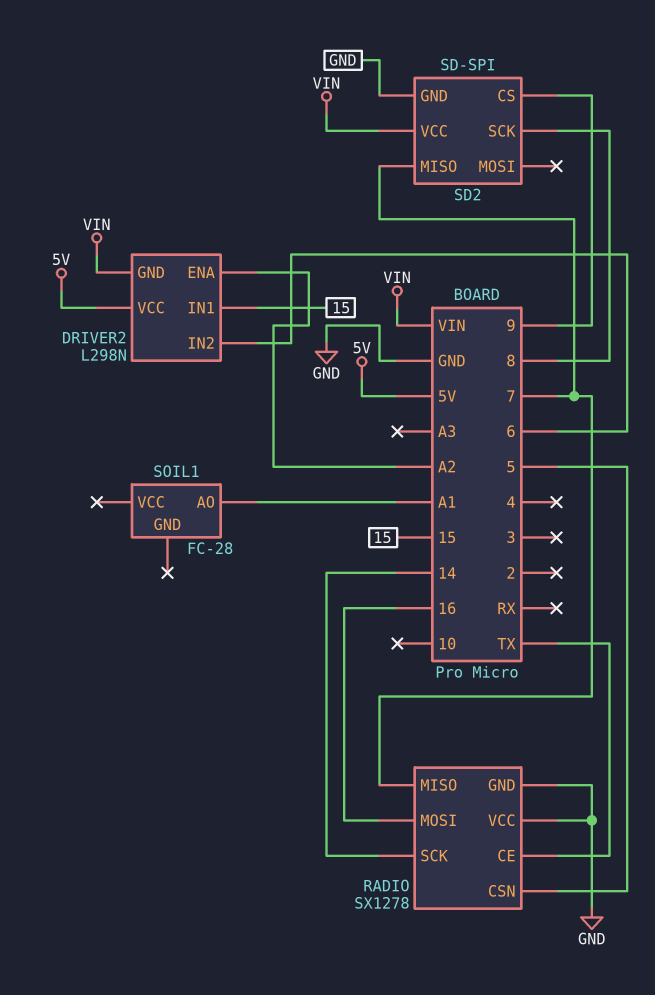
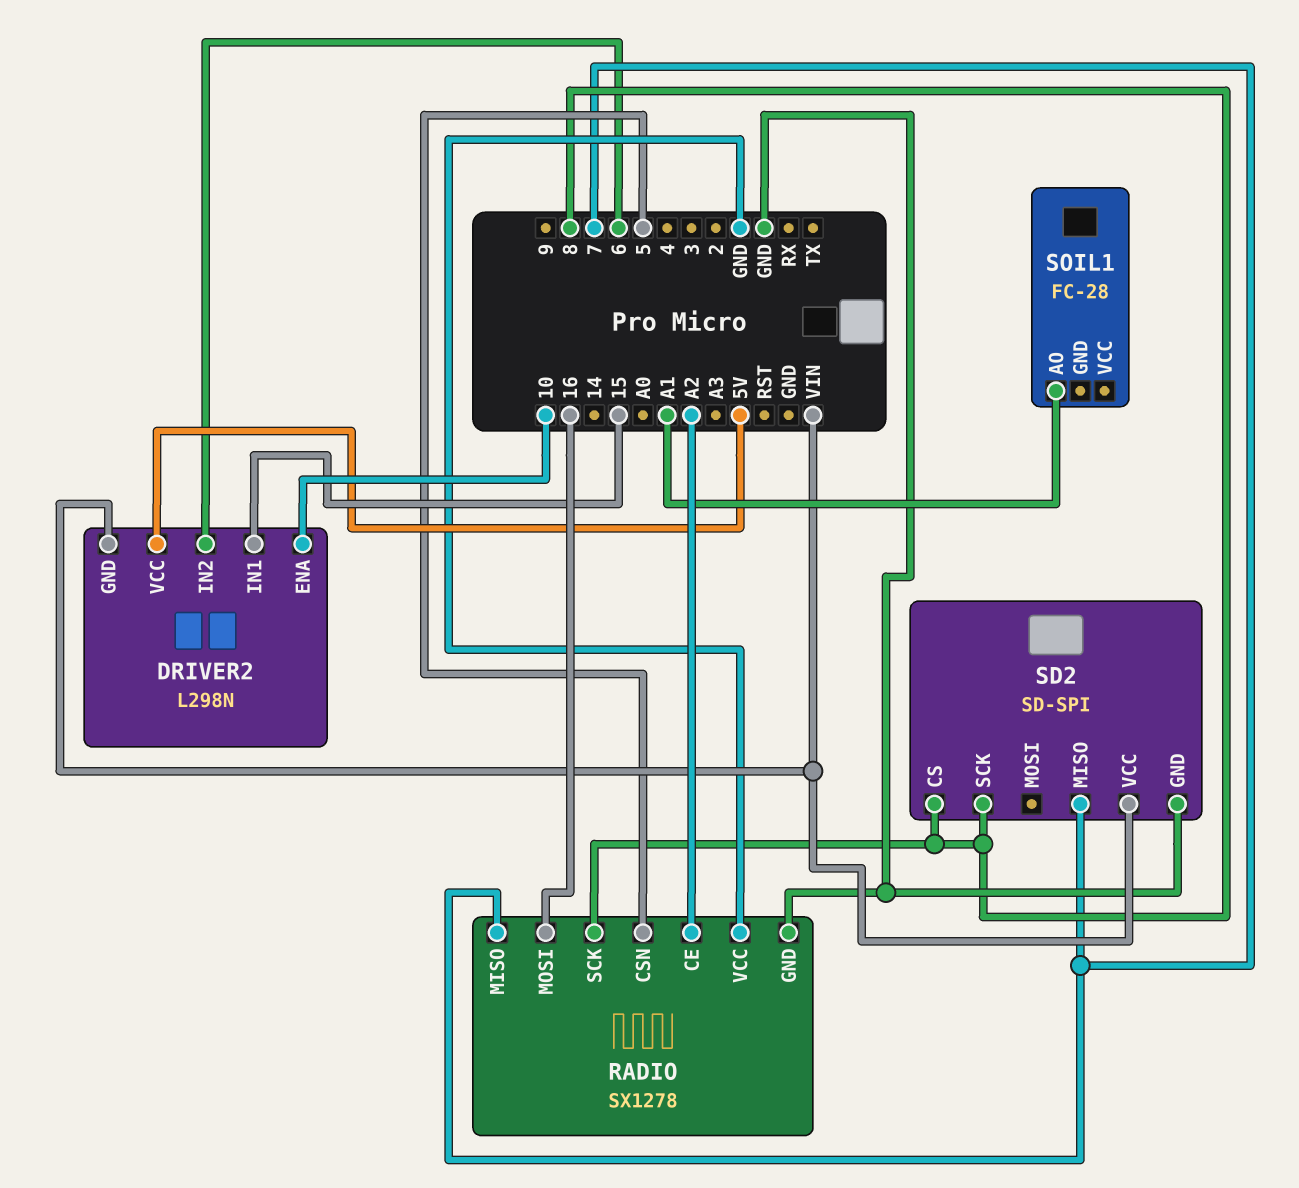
DRIVER2 pin ENA: A2 -> 10
RADIO pin CE: TX -> A2
RADIO pin SCK: 14 -> 8
SD2 pin CS: 9 -> 8

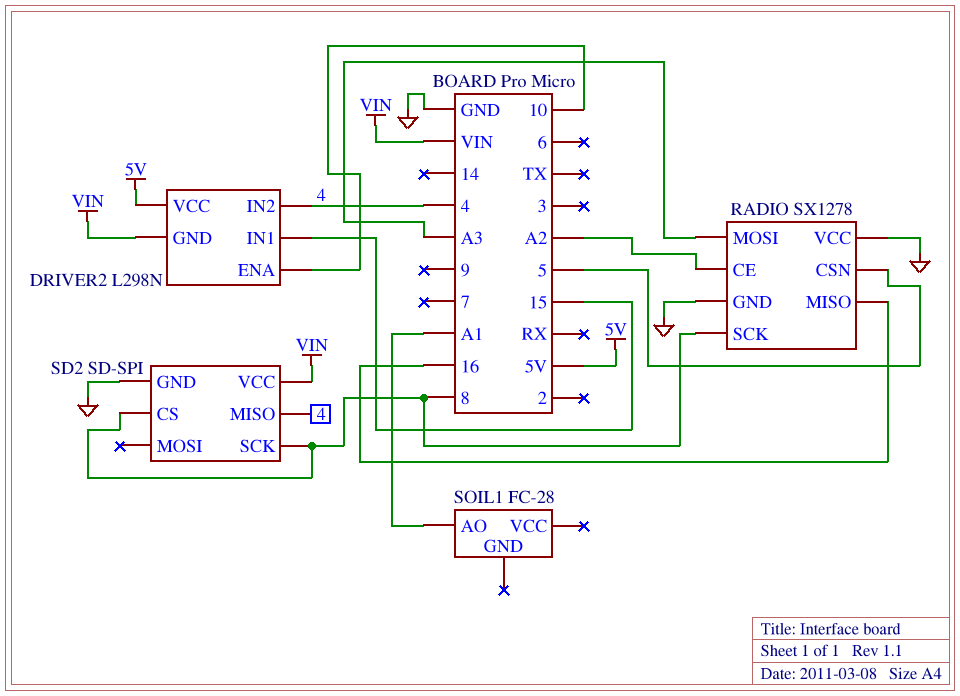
DRIVER2 pin IN2: 6 -> 4
RADIO pin MISO: 7 -> 16
RADIO pin MOSI: 16 -> A3
SD2 pin MISO: 7 -> 4

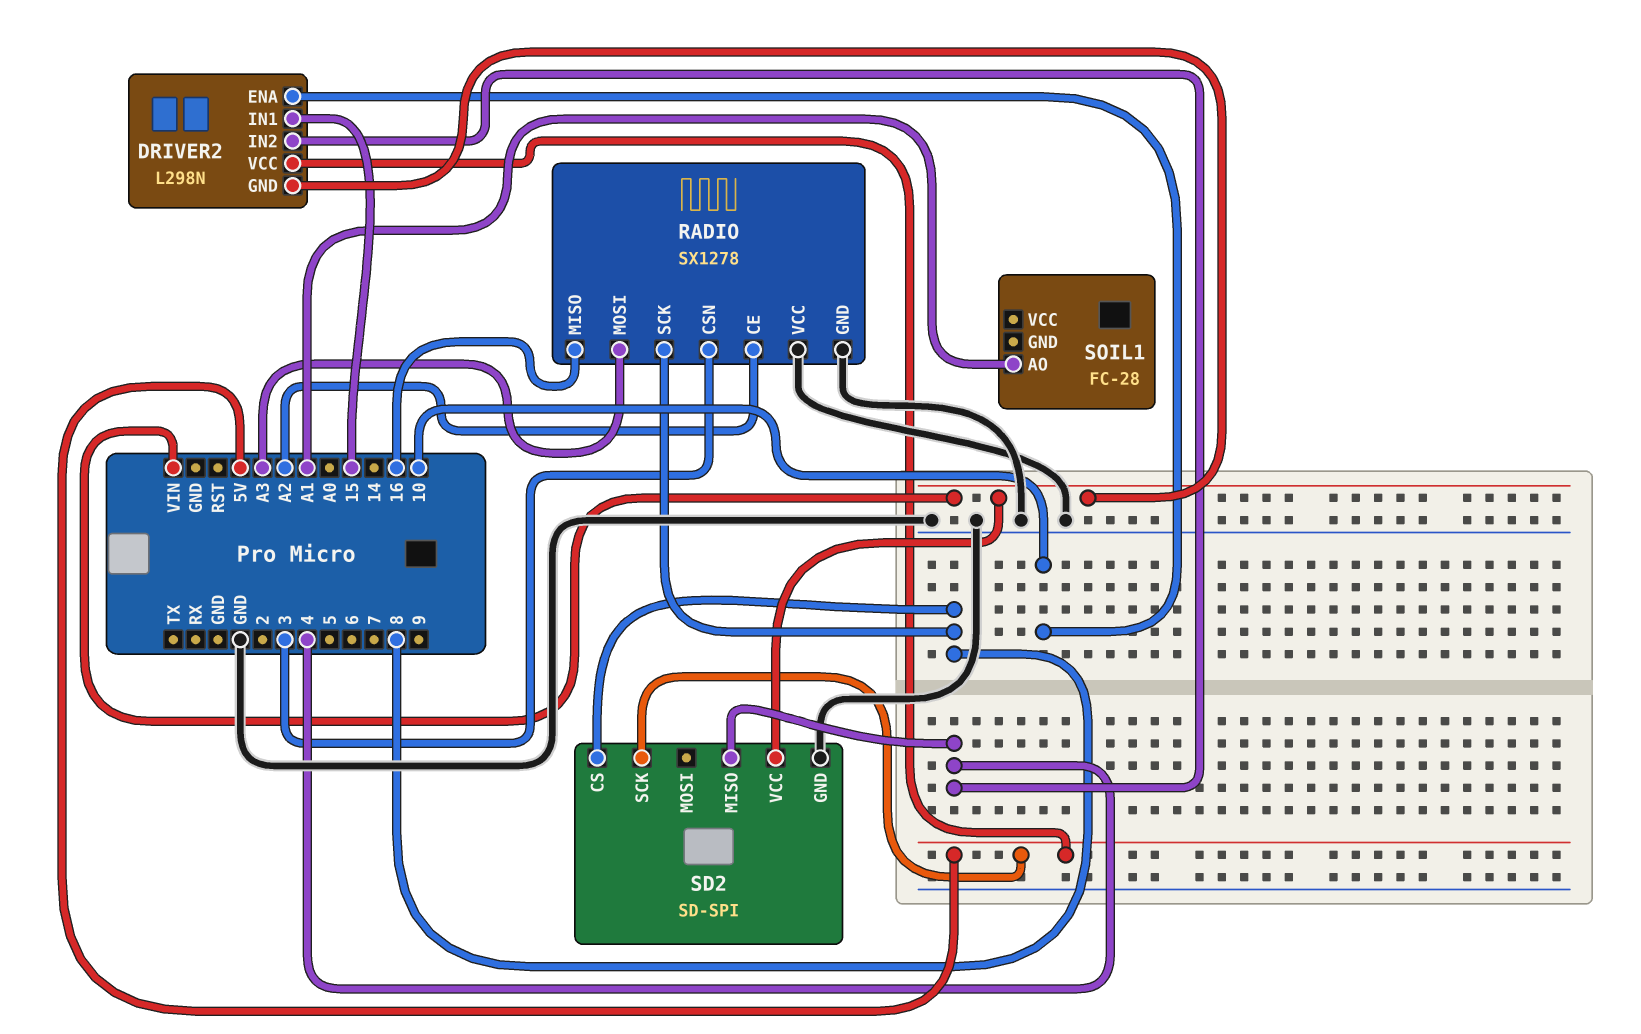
RADIO pin CSN: 5 -> 3
SD2 pin SCK: 8 -> 5V

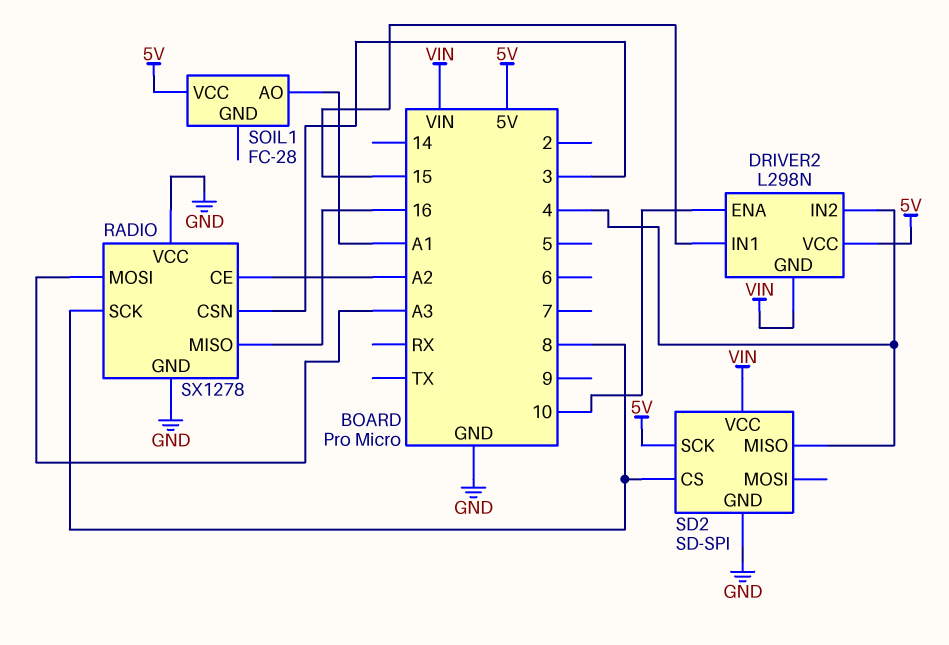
SOIL1 pin VCC: none -> 5V

